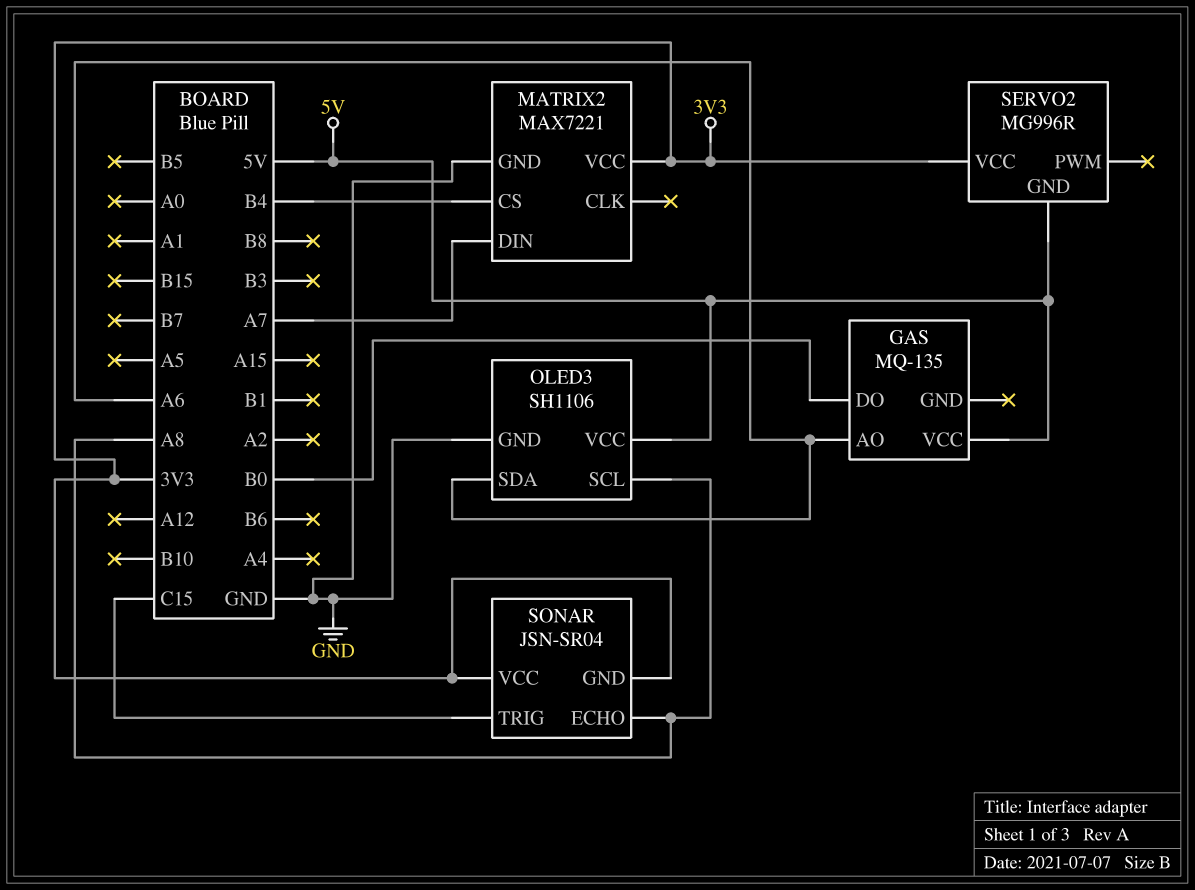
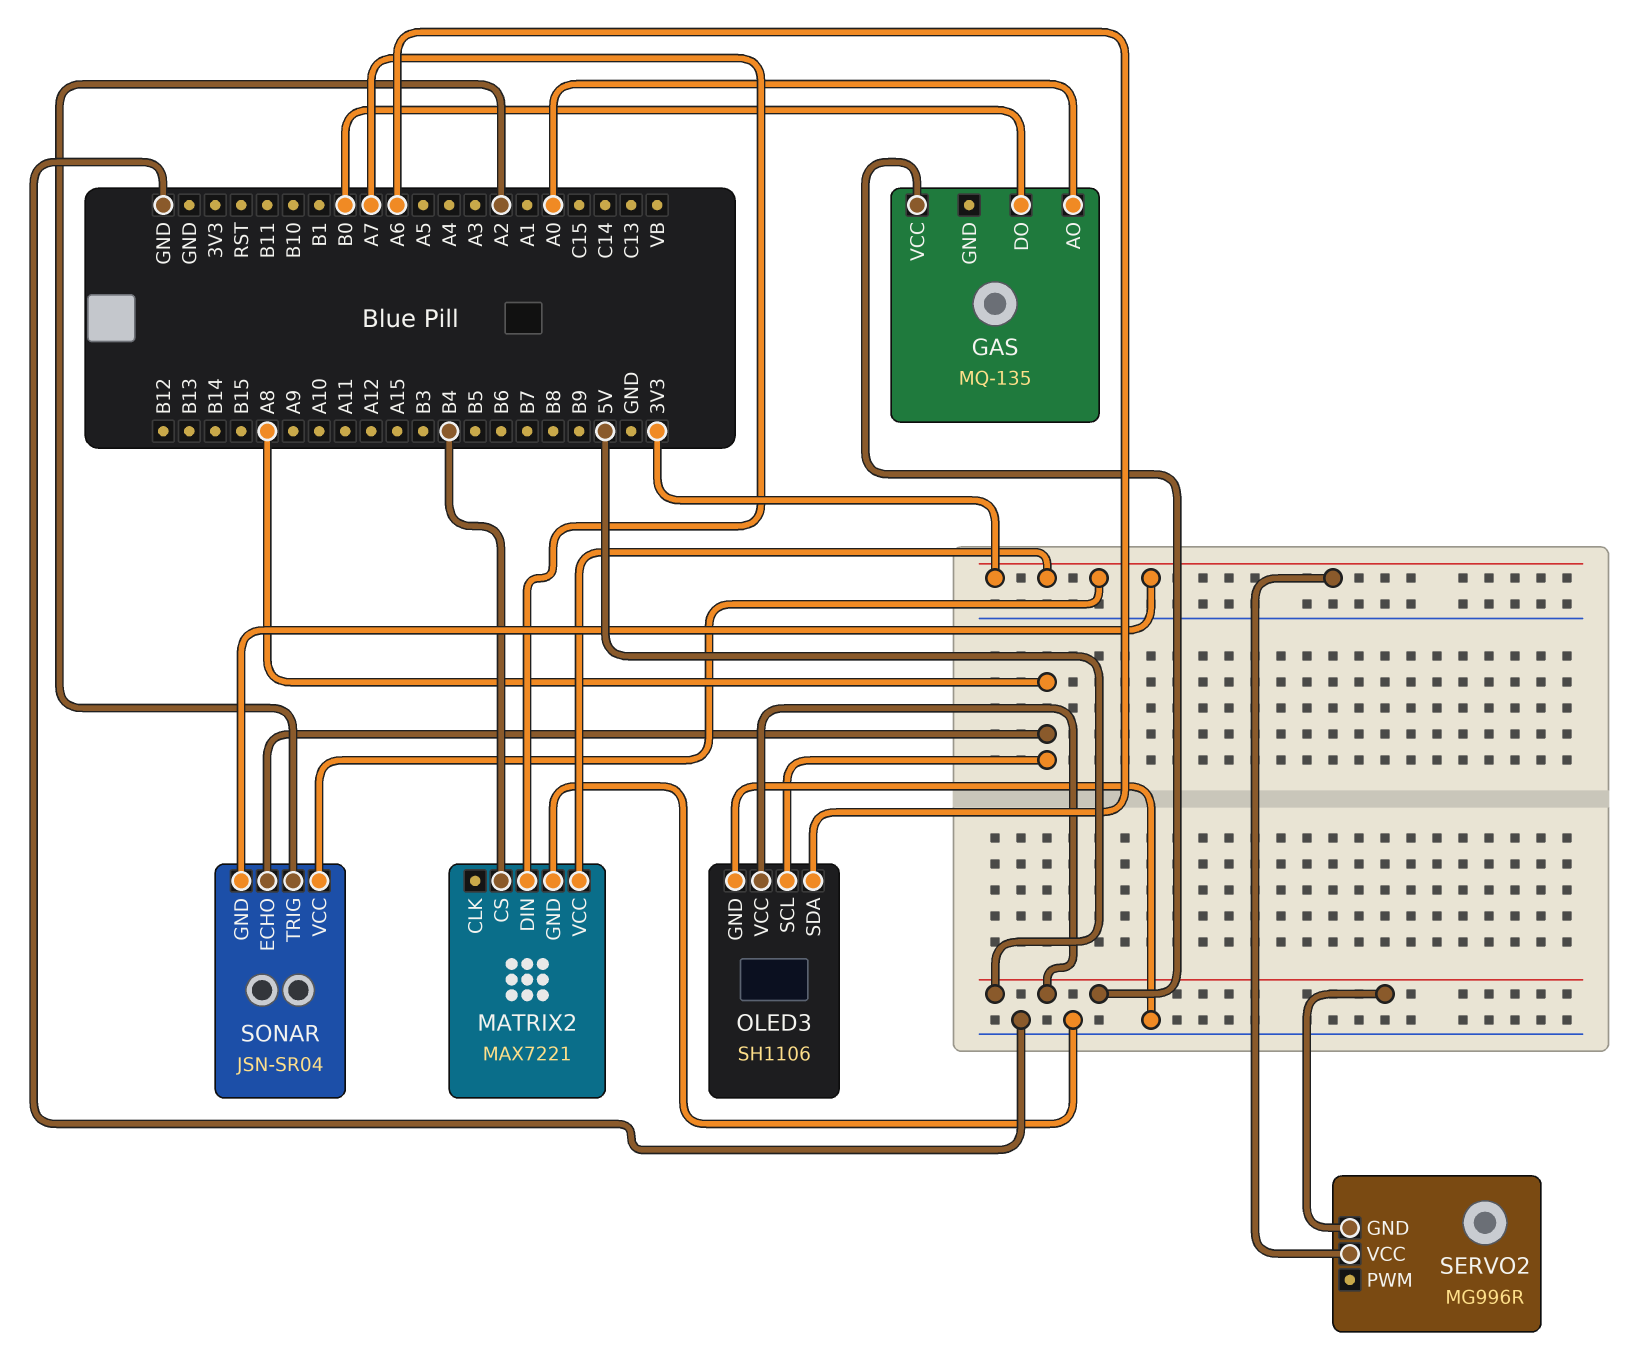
GAS pin AO: A6 -> A0
SONAR pin TRIG: C15 -> A2

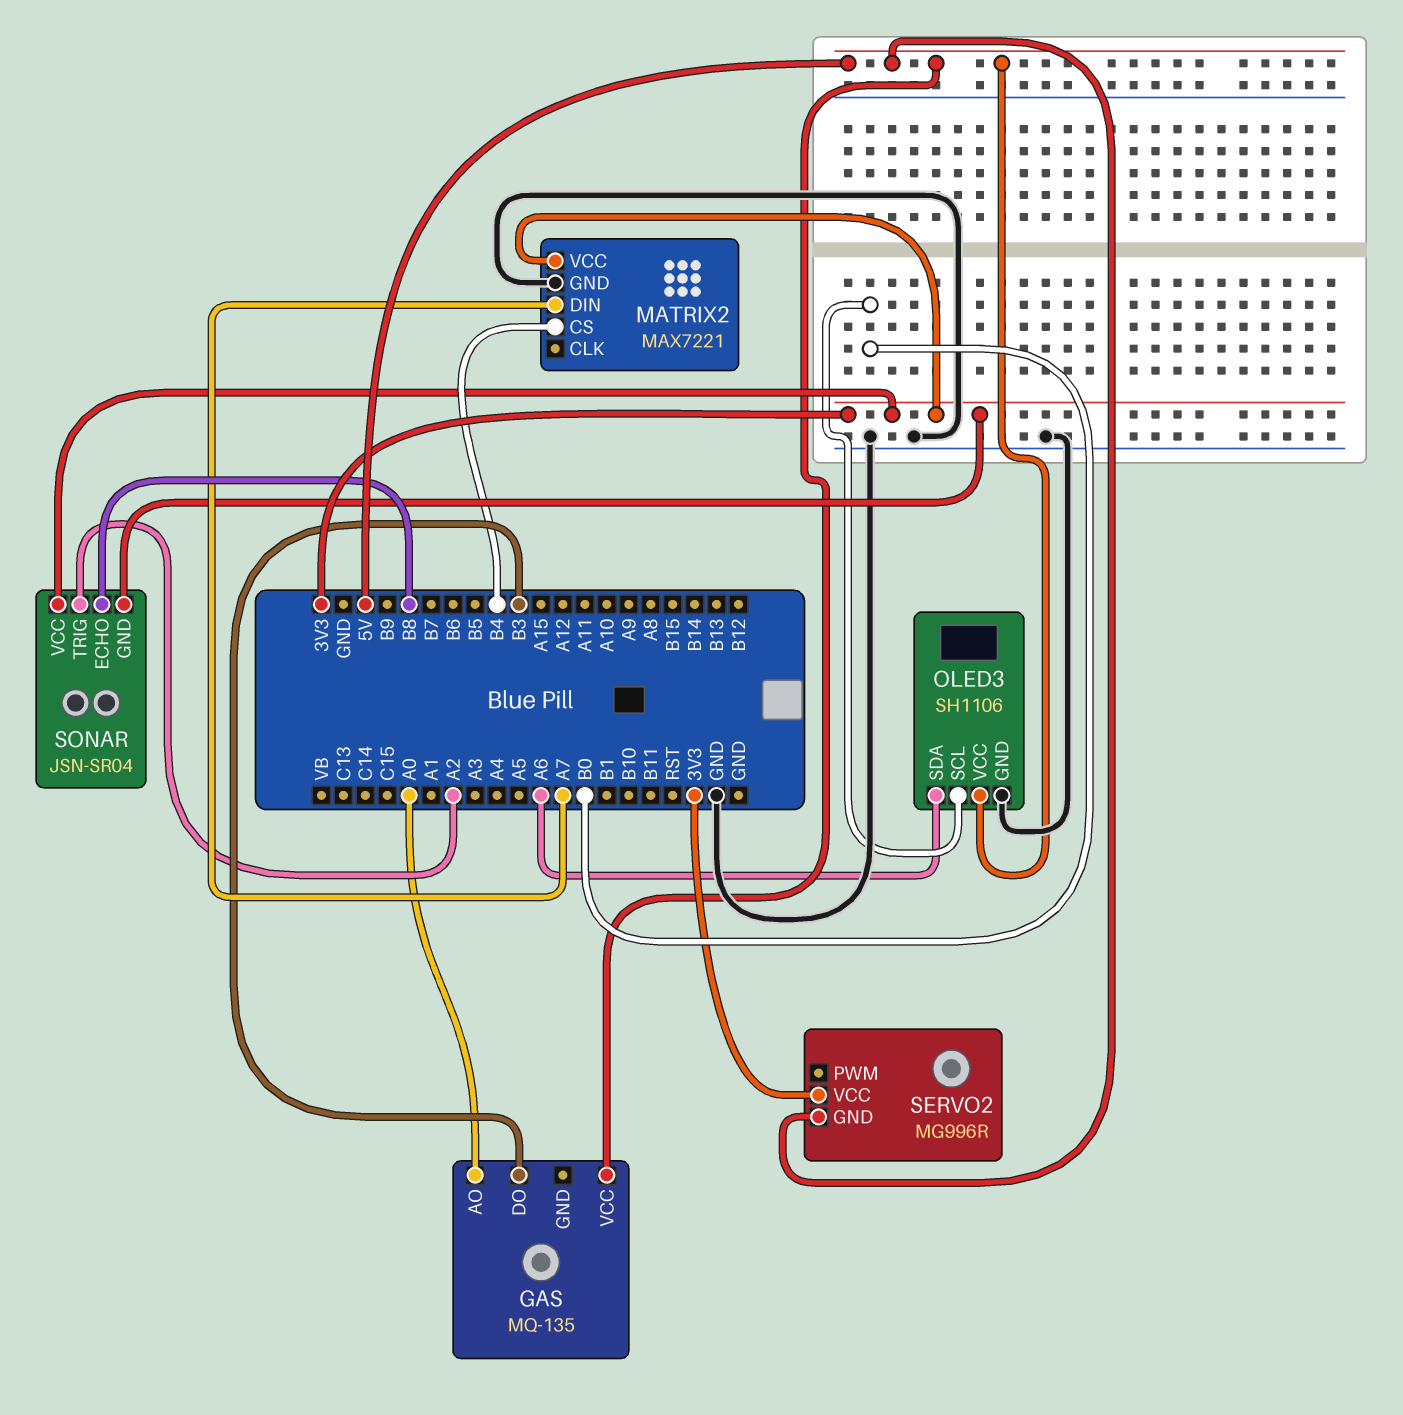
GAS pin DO: B0 -> B3
OLED3 pin SCL: A8 -> B0
SONAR pin ECHO: A8 -> B8

